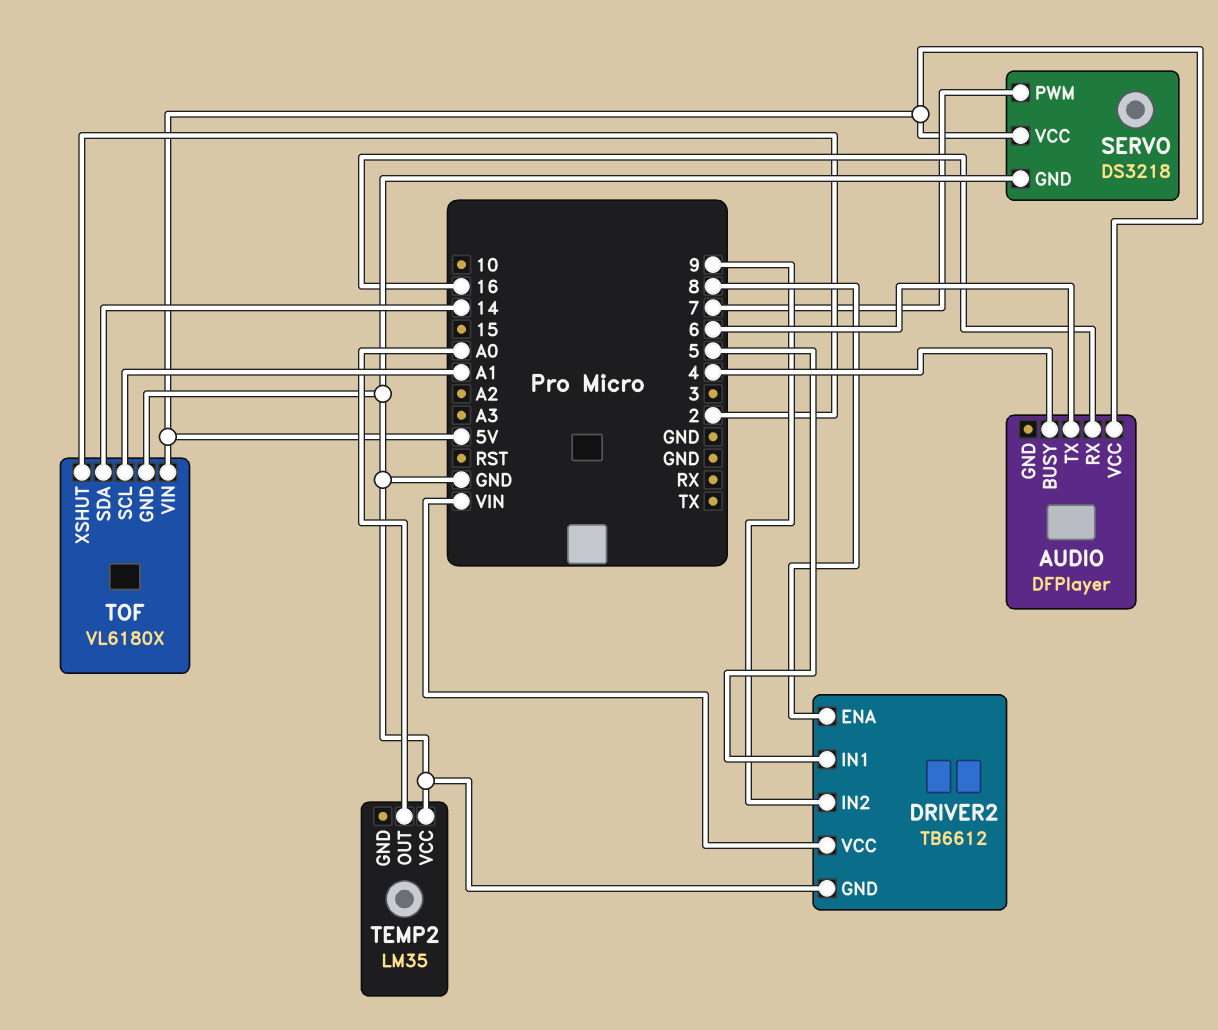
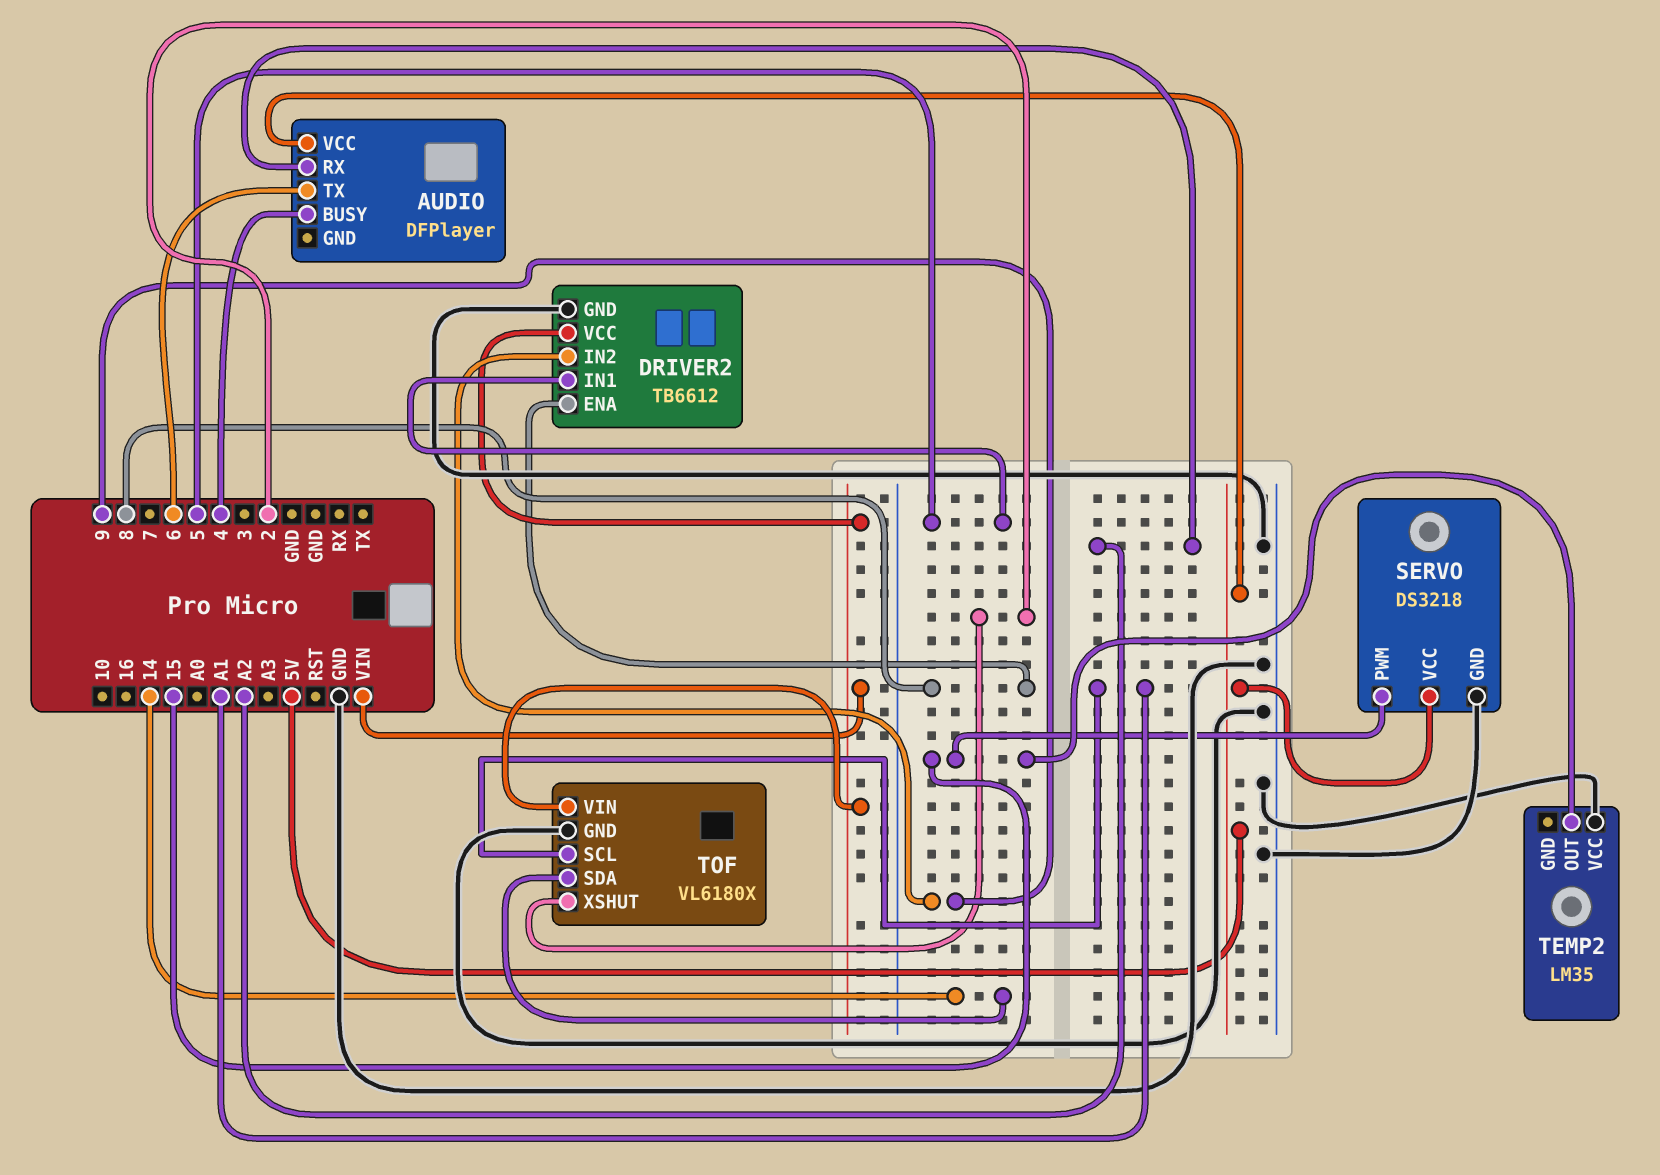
AUDIO pin RX: 16 -> A2
SERVO pin PWM: 7 -> 15
TEMP2 pin OUT: A0 -> 15
TOF pin VIN: 5V -> VIN

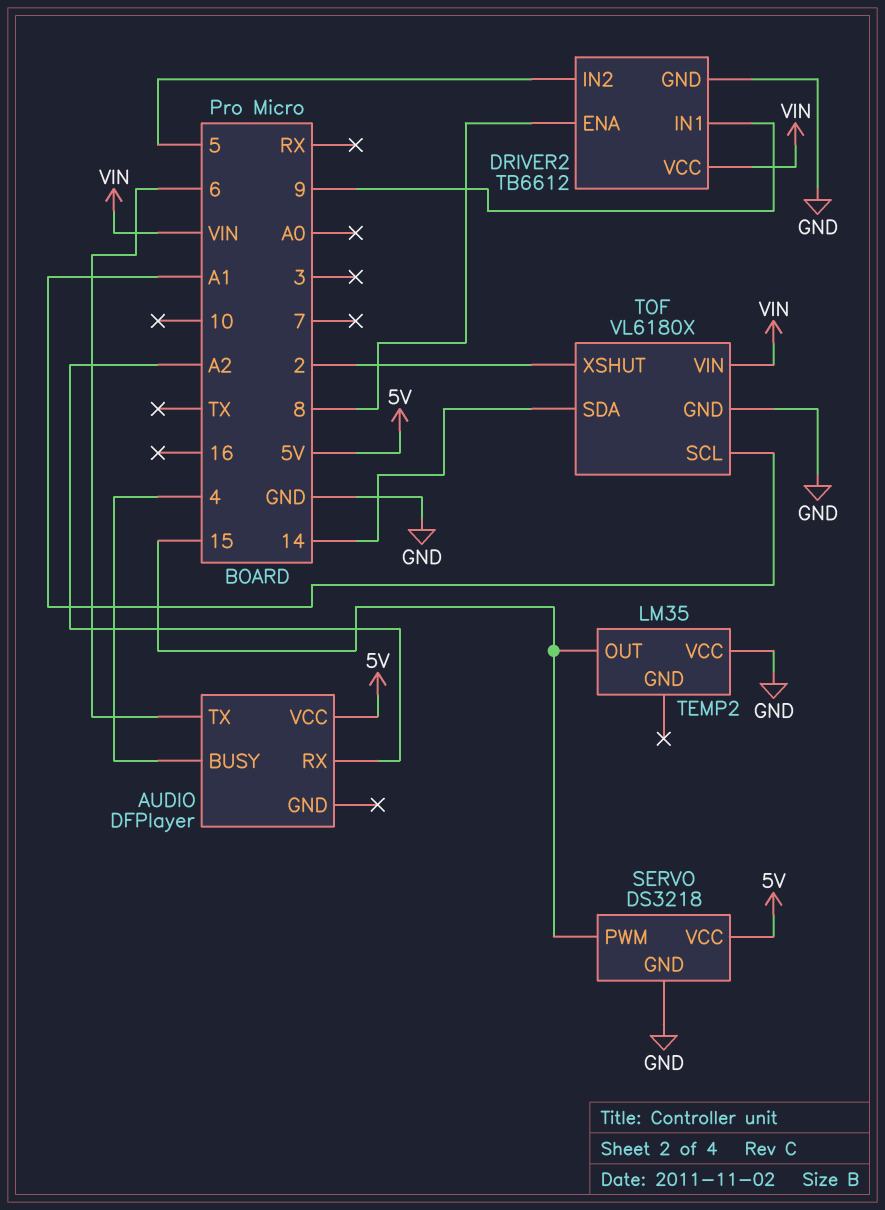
DRIVER2 pin IN1: 5 -> 9
DRIVER2 pin IN2: 9 -> 5

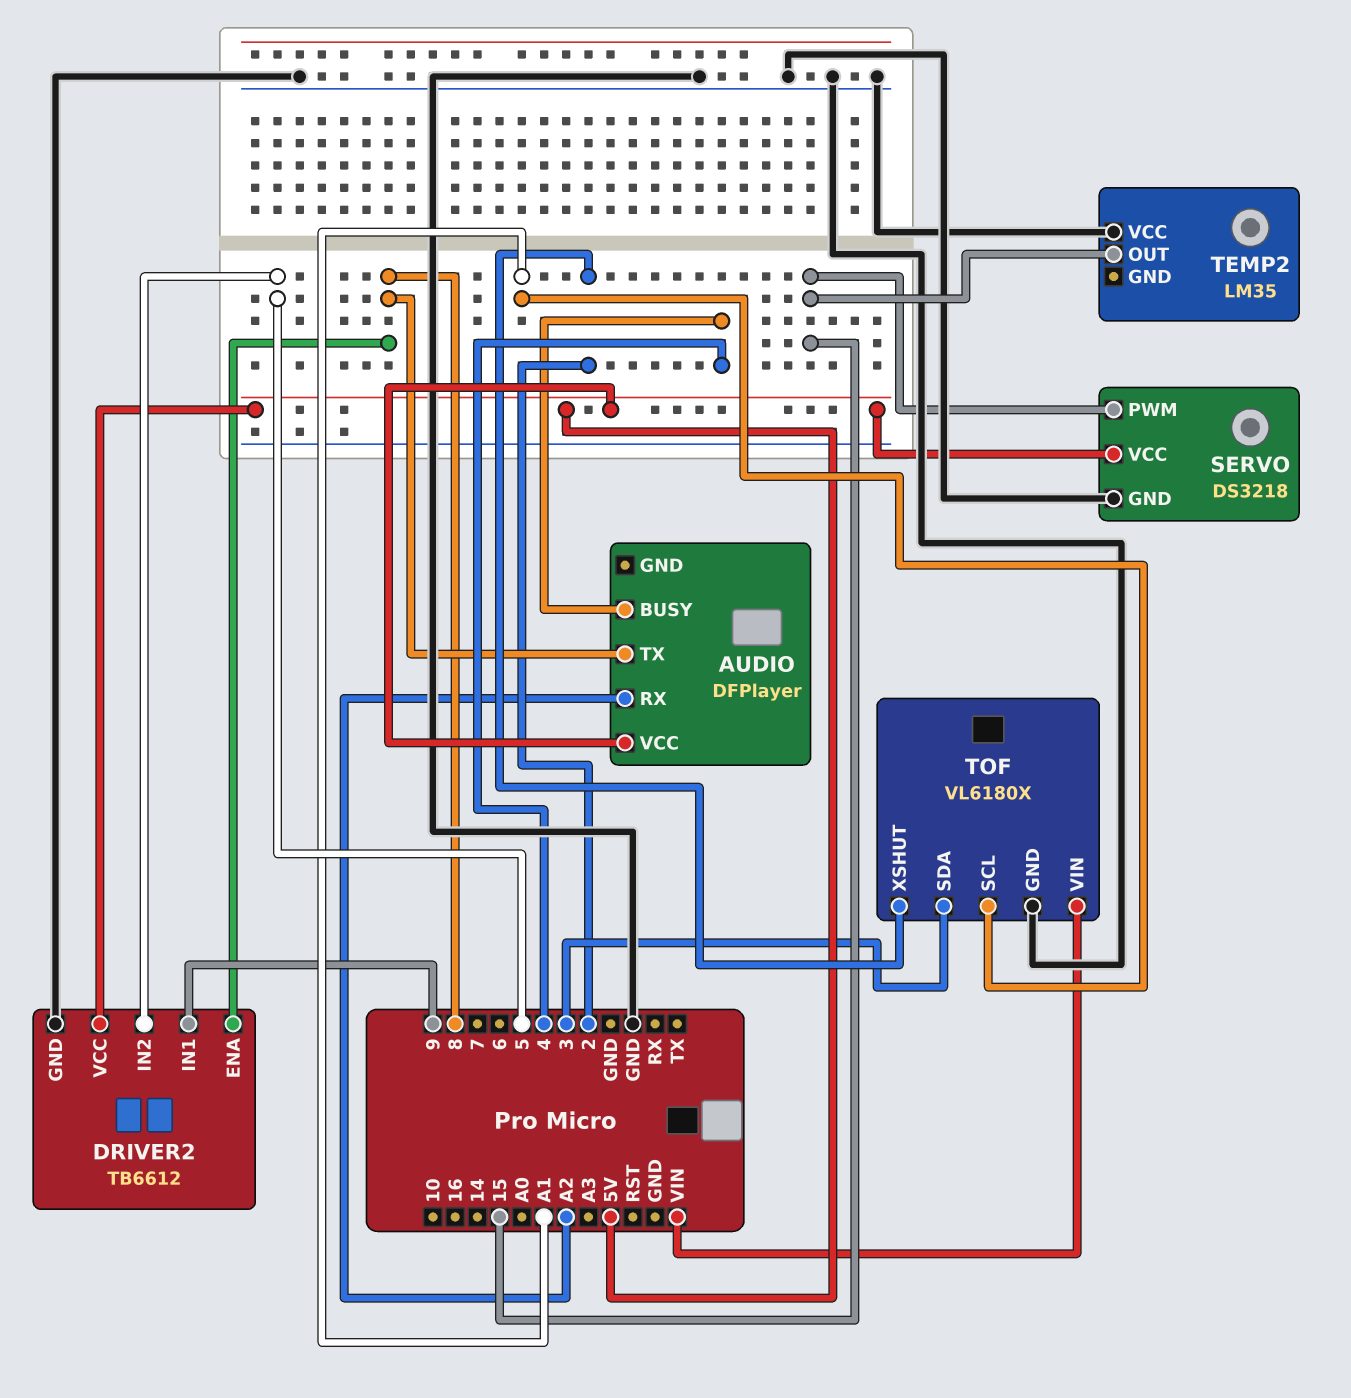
AUDIO pin TX: 6 -> 8
DRIVER2 pin VCC: VIN -> 5V
TOF pin SDA: 14 -> 3

